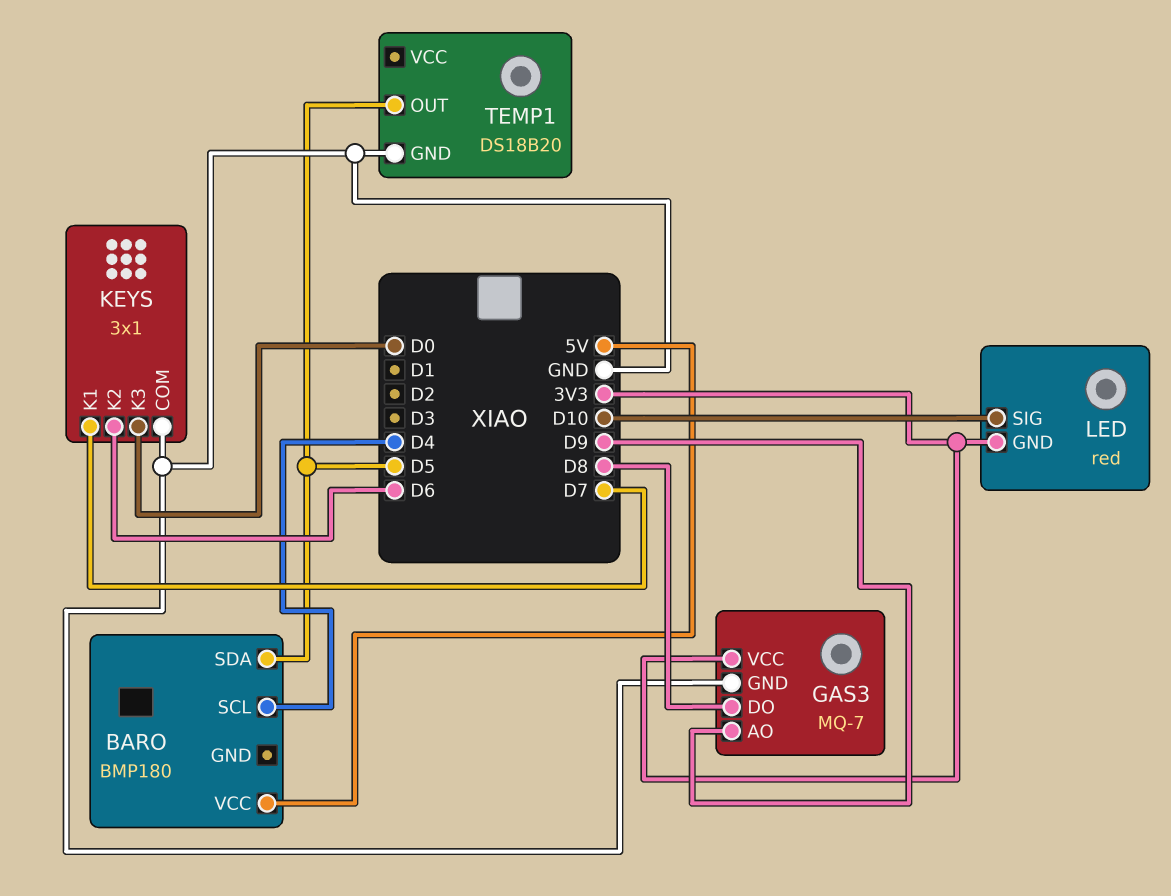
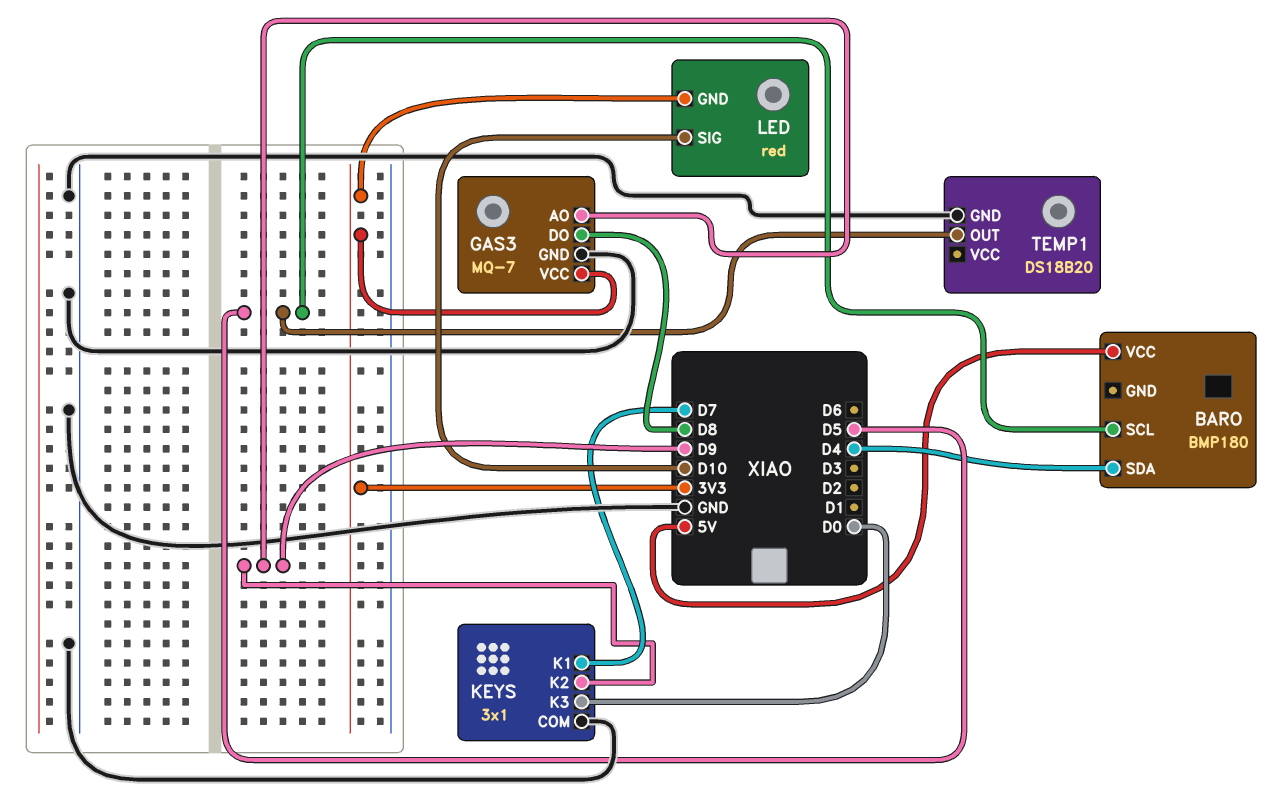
BARO pin SCL: D4 -> D5
BARO pin SDA: D5 -> D4
KEYS pin K2: D6 -> D9

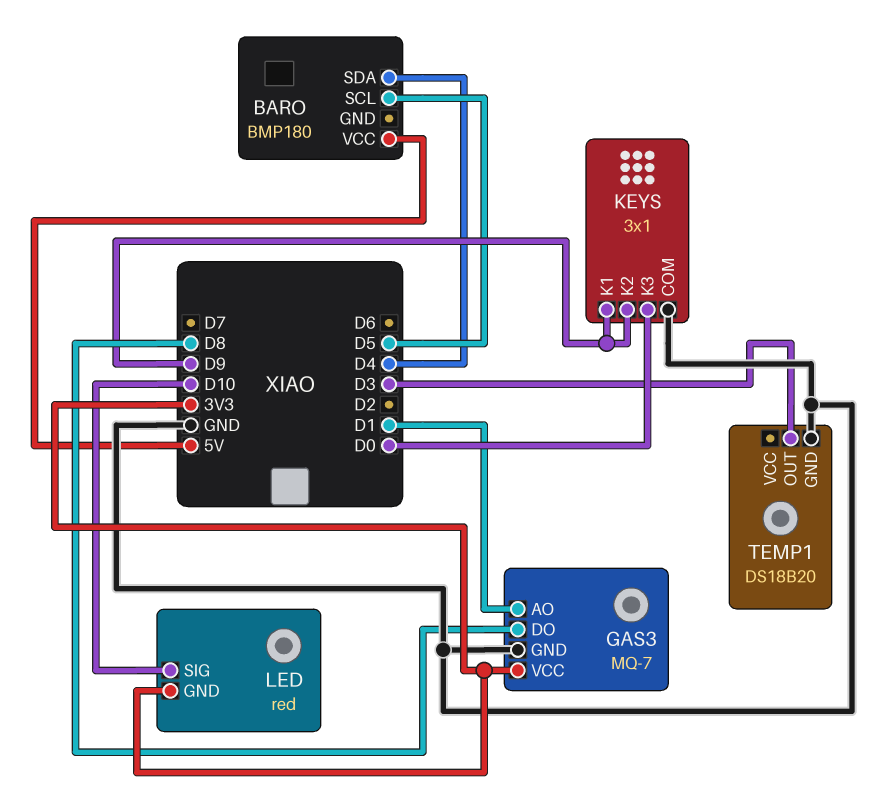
GAS3 pin AO: D9 -> D1
KEYS pin K1: D7 -> D9
TEMP1 pin OUT: D5 -> D3

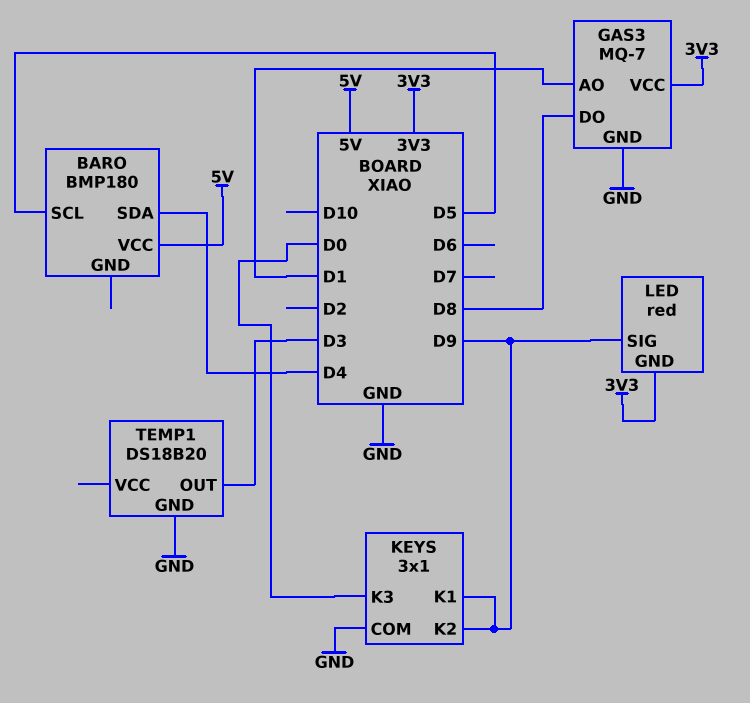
LED pin SIG: D10 -> D9

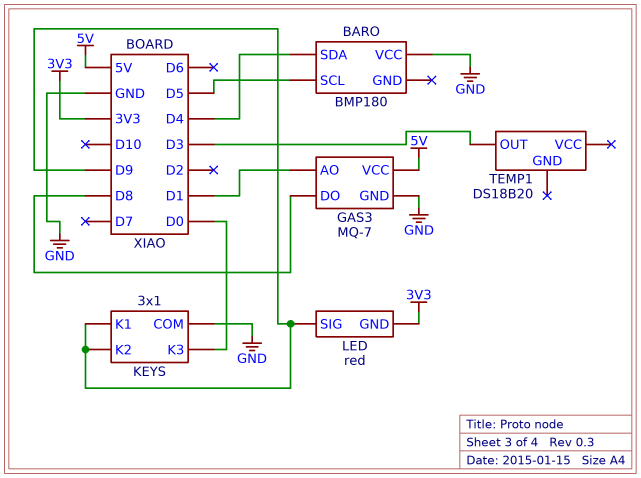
BARO pin VCC: 5V -> GND
GAS3 pin VCC: 3V3 -> 5V
TEMP1 pin GND: GND -> none

